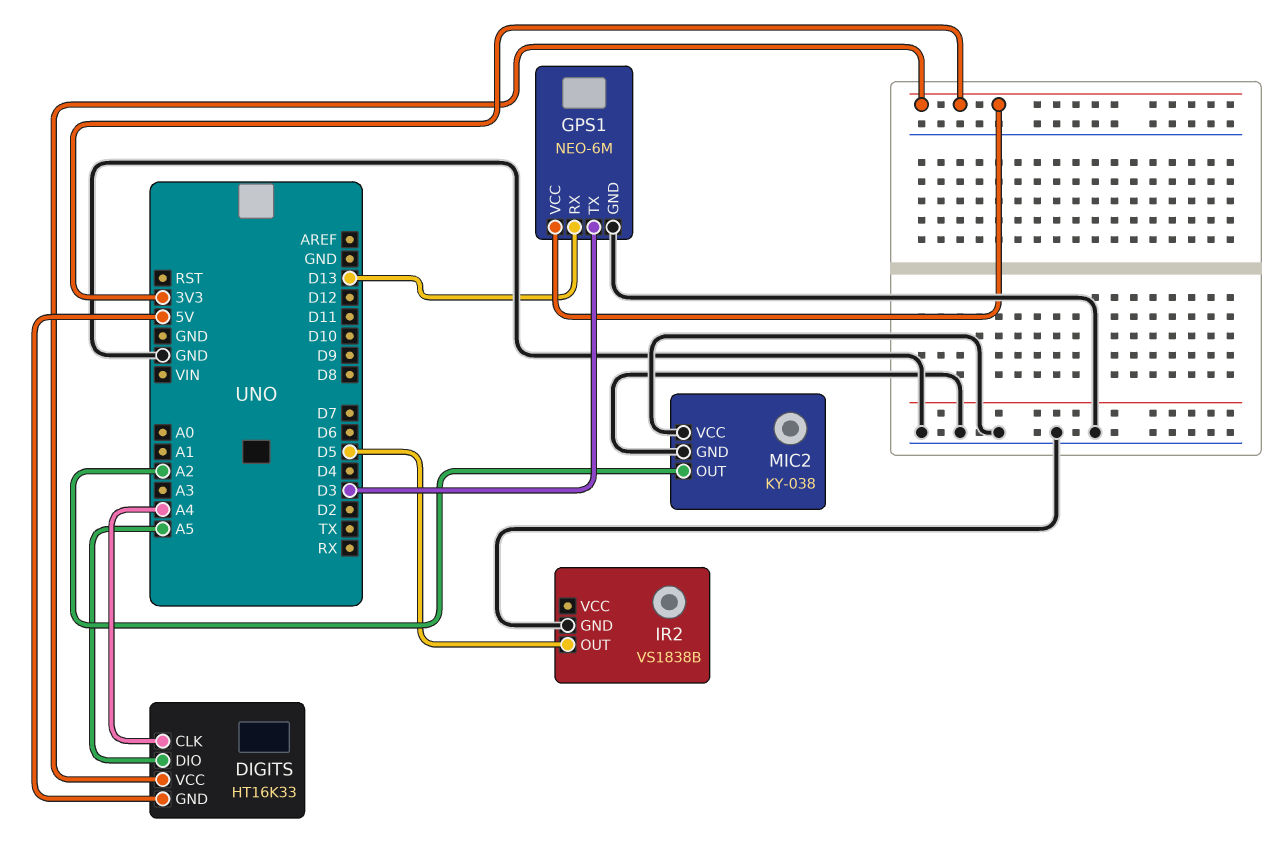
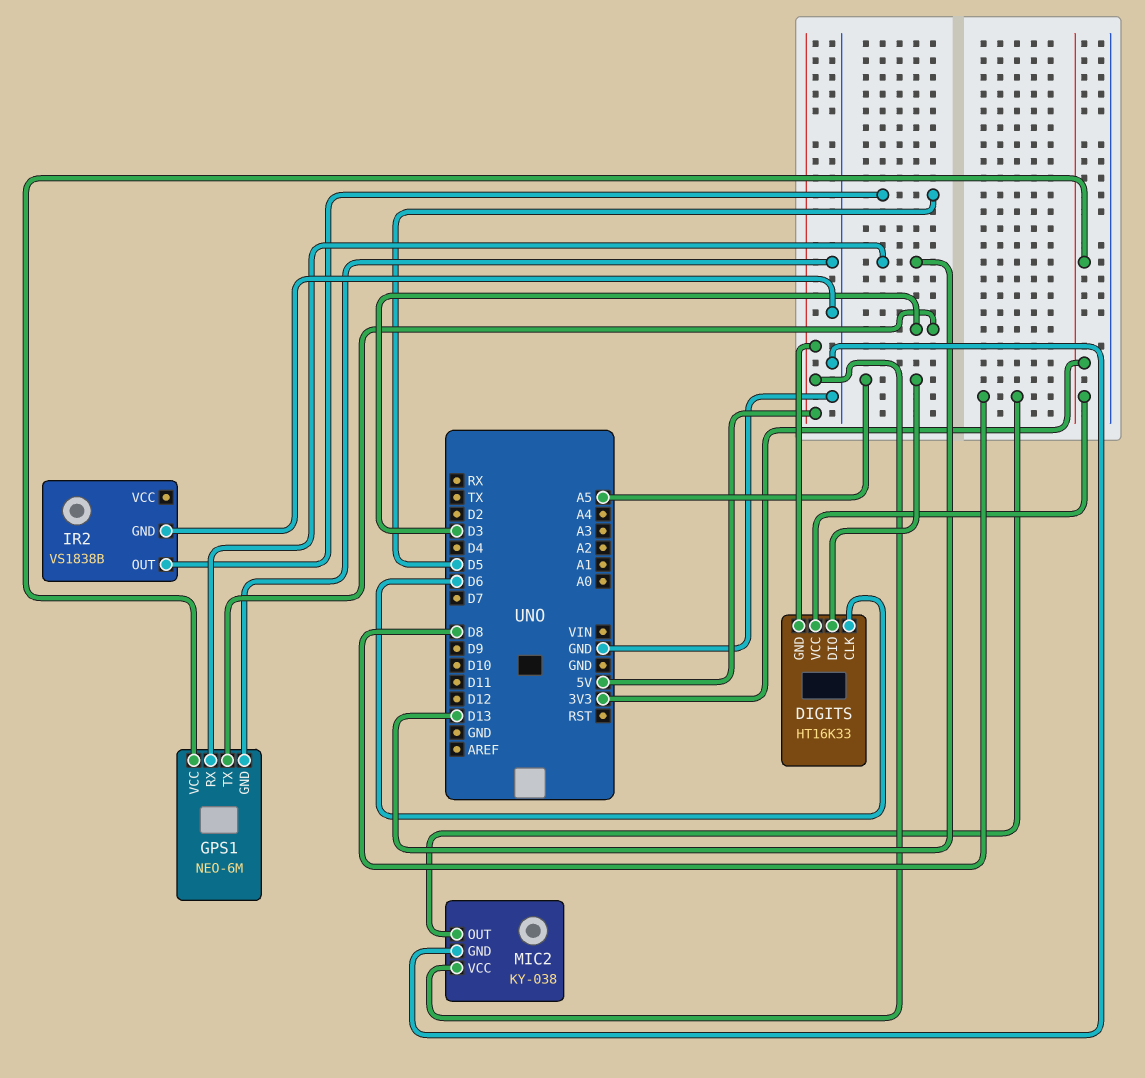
DIGITS pin CLK: A4 -> D6
MIC2 pin OUT: A2 -> D8
MIC2 pin VCC: GND -> 5V

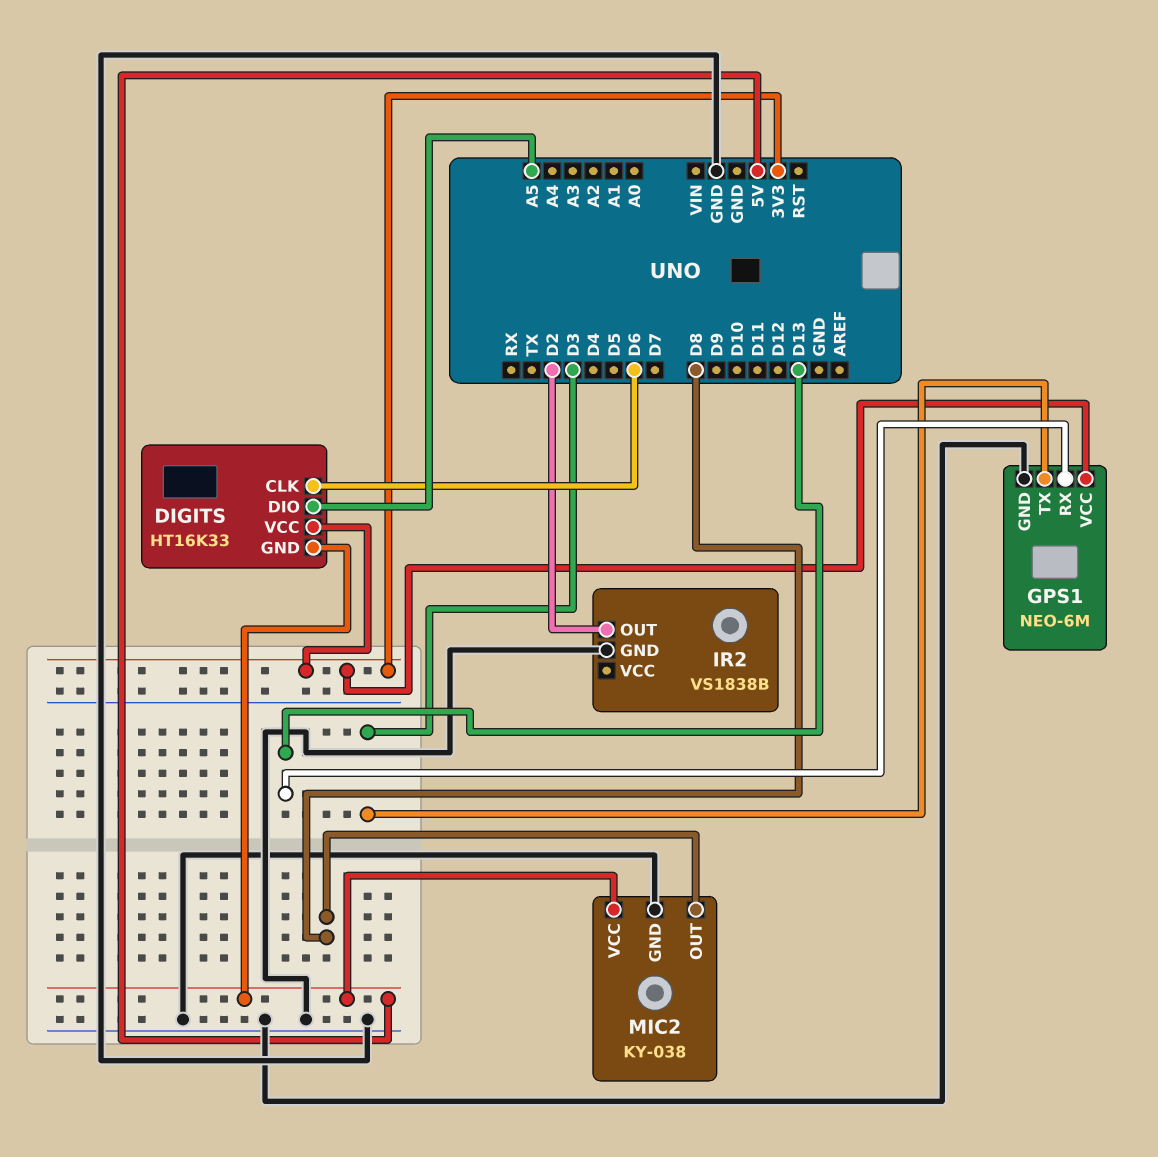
IR2 pin OUT: D5 -> D2

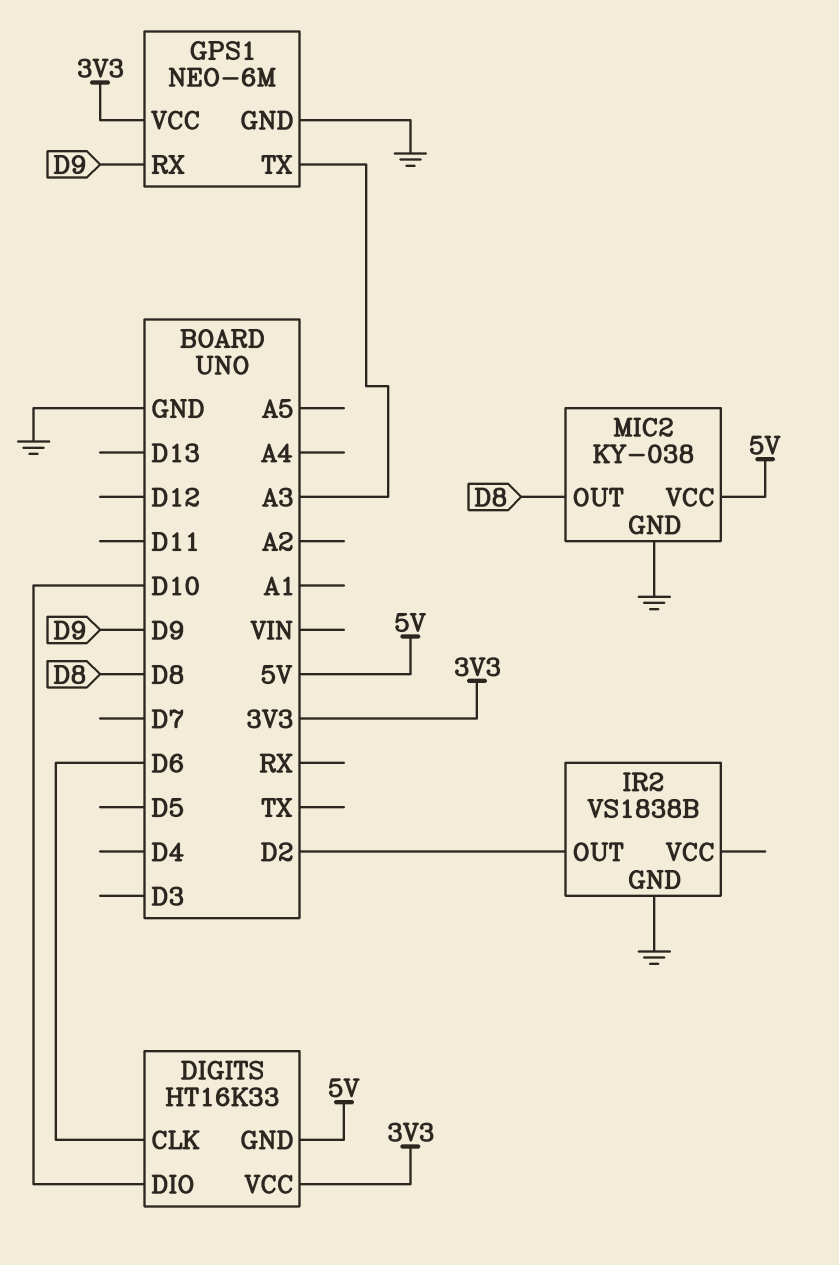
DIGITS pin DIO: A5 -> D10
GPS1 pin RX: D13 -> D9
GPS1 pin TX: D3 -> A3

